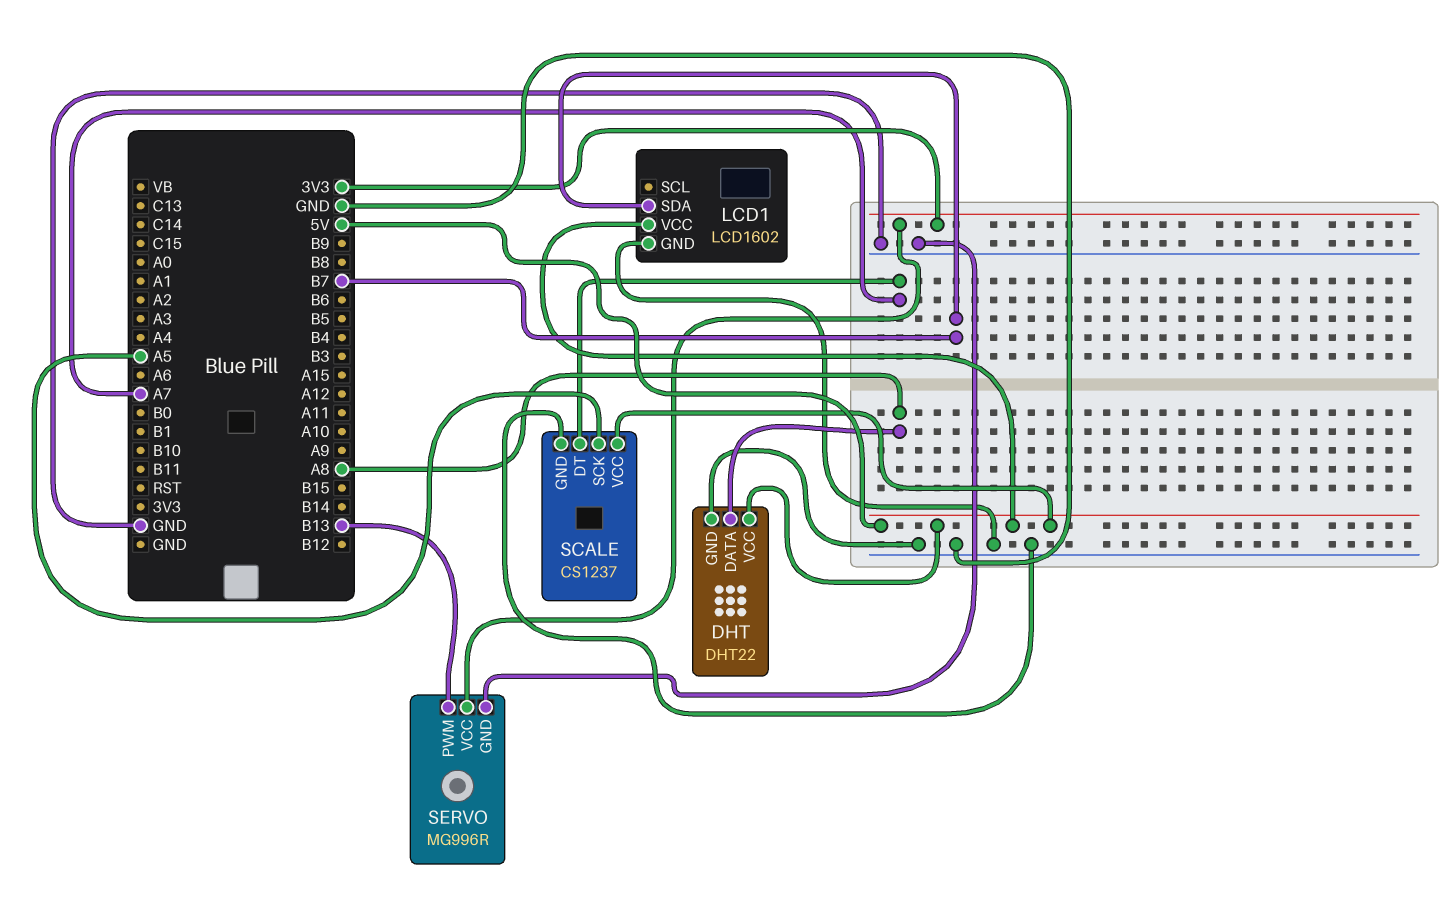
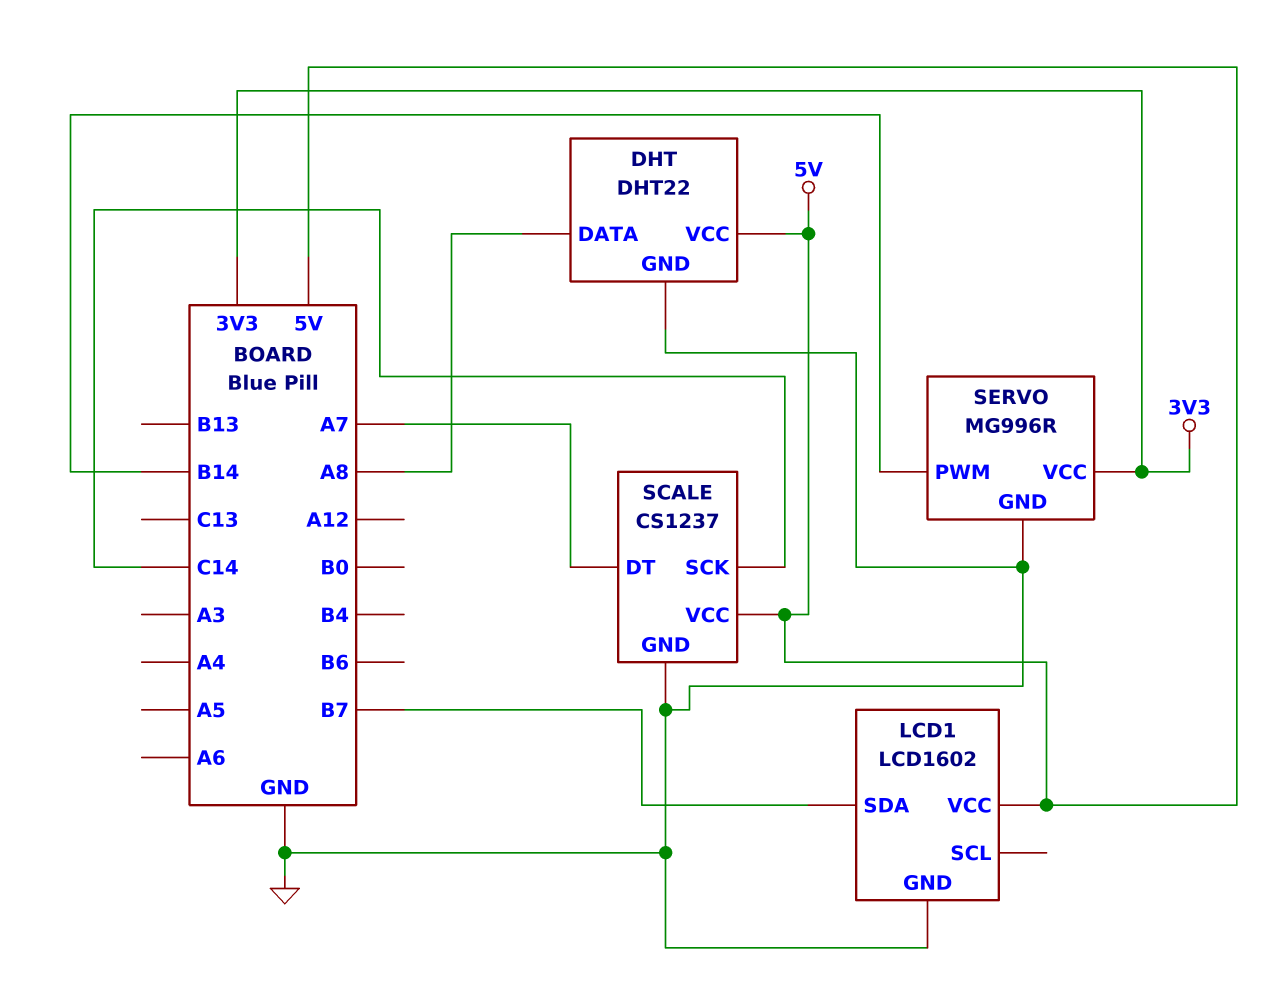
SCALE pin SCK: A5 -> C14
SERVO pin PWM: B13 -> B14

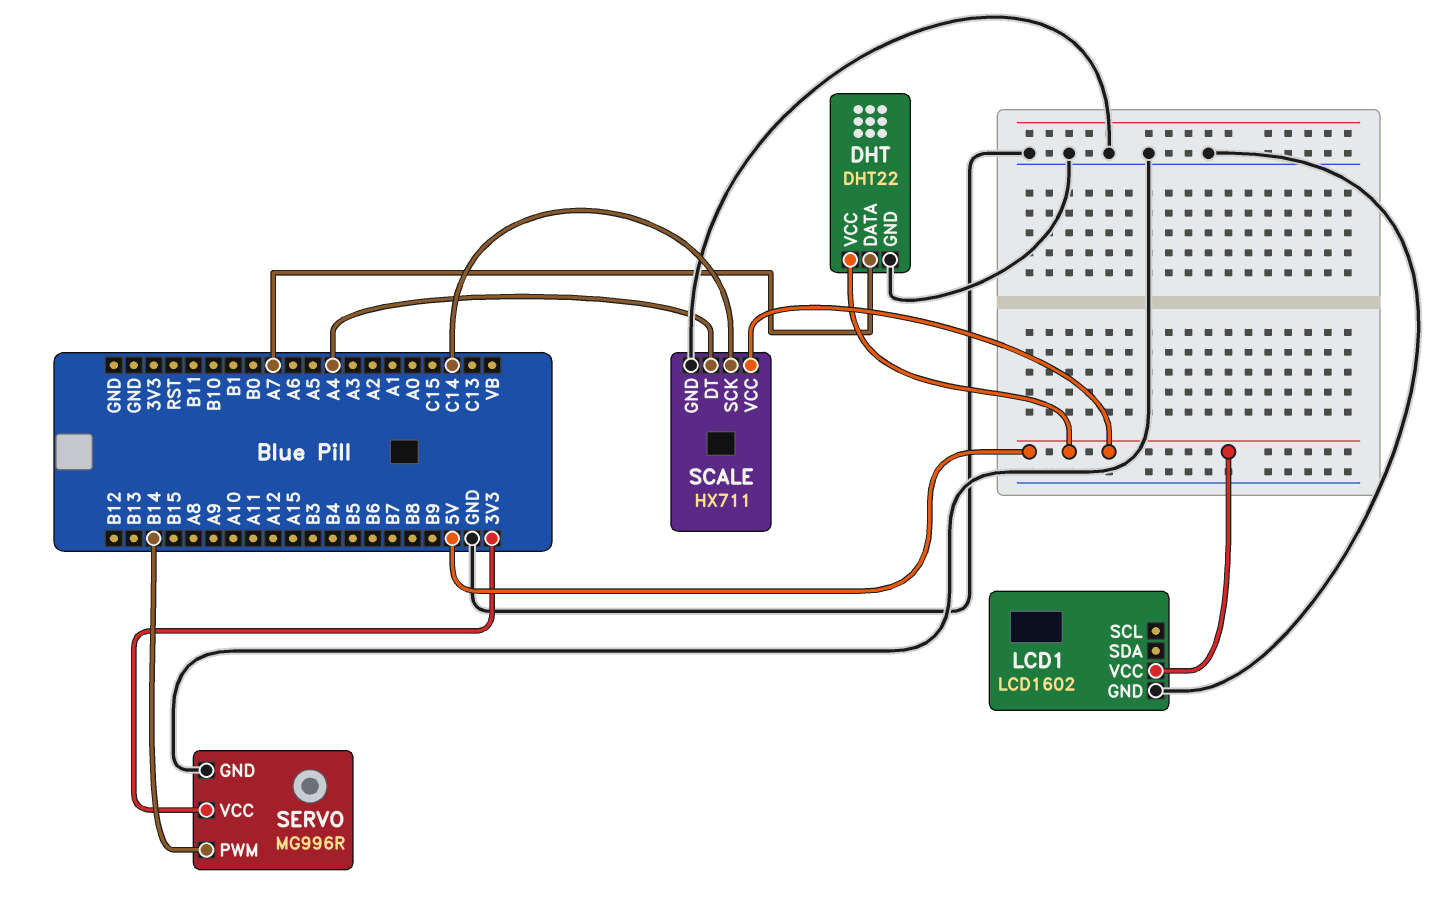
DHT pin DATA: A8 -> A7
LCD1 pin SDA: B7 -> none
SCALE: CS1237 -> HX711
SCALE pin DT: A7 -> A4

